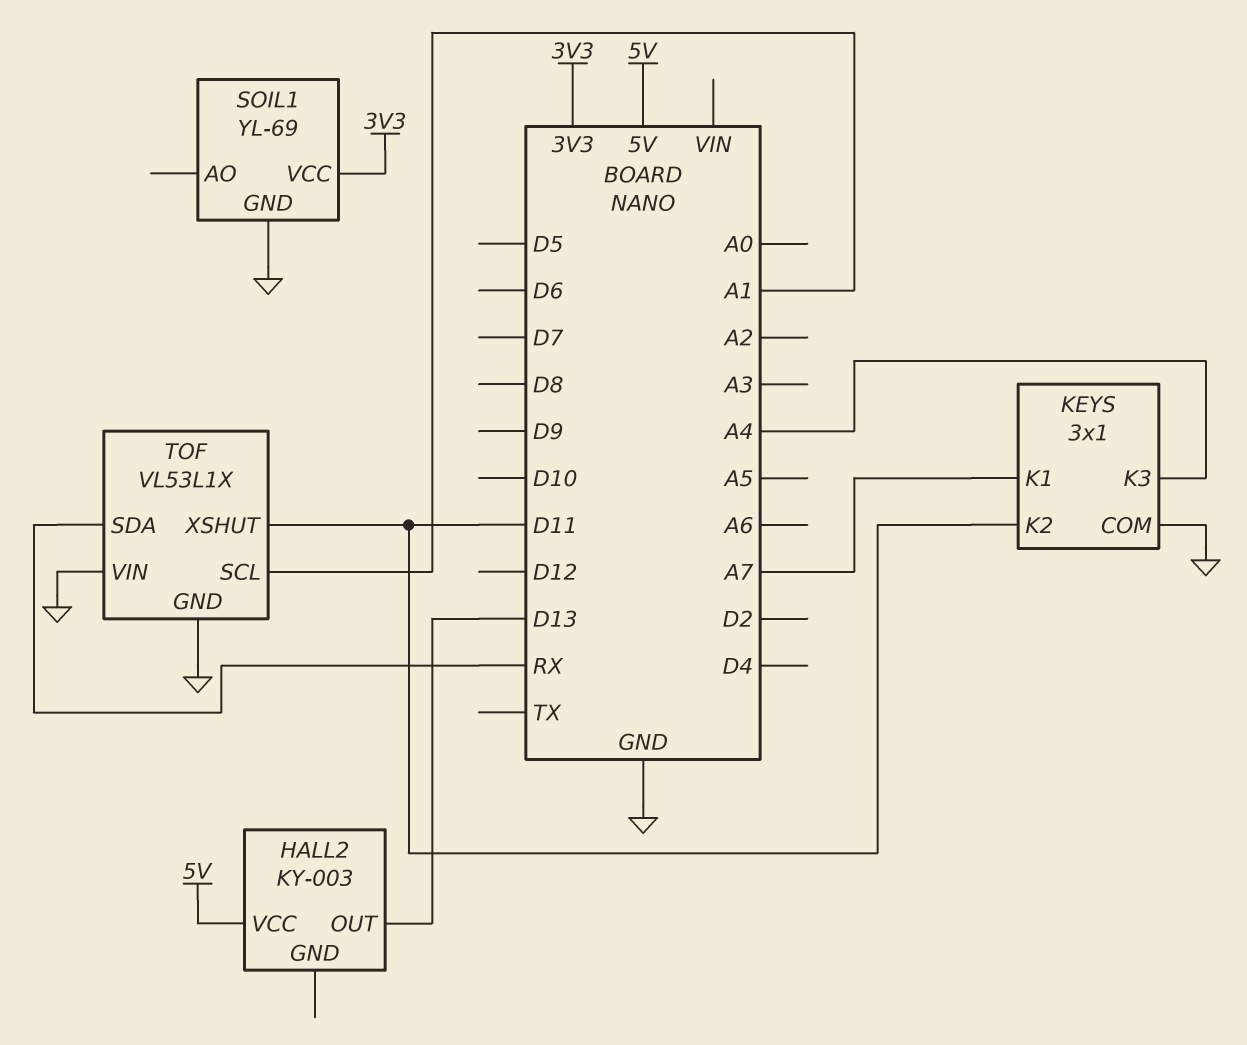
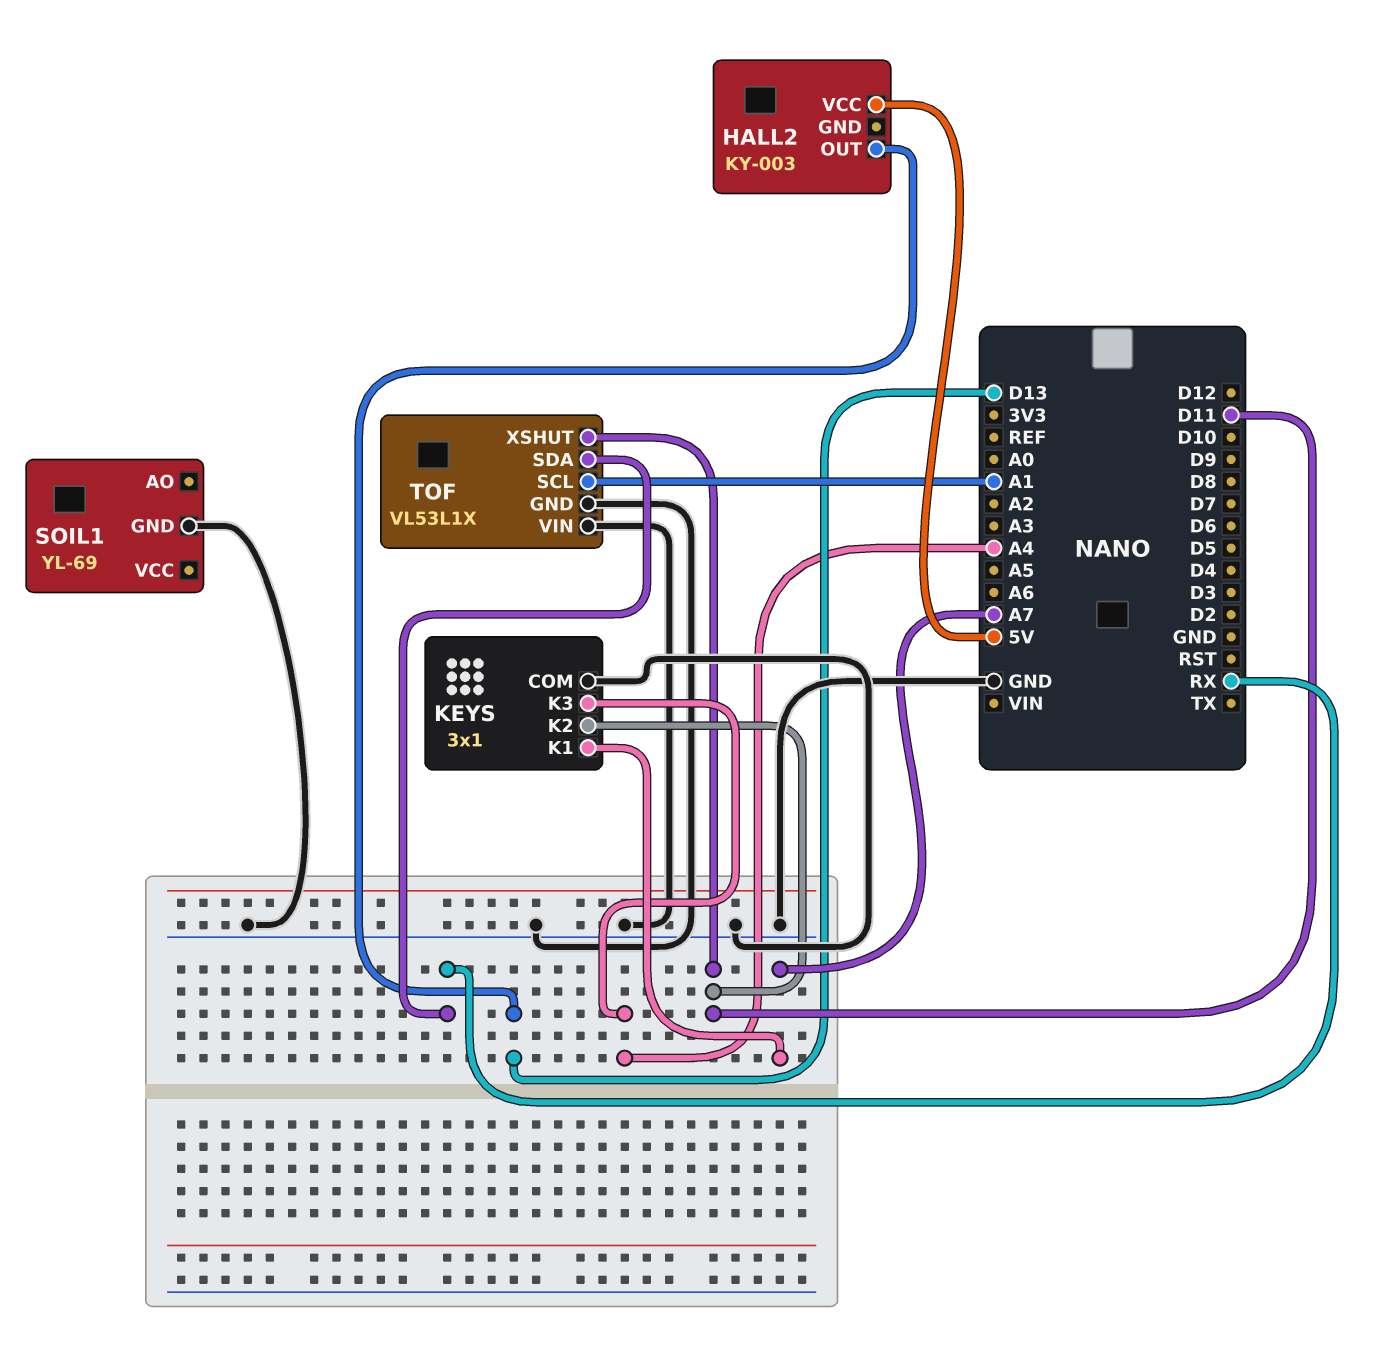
SOIL1 pin VCC: 3V3 -> none

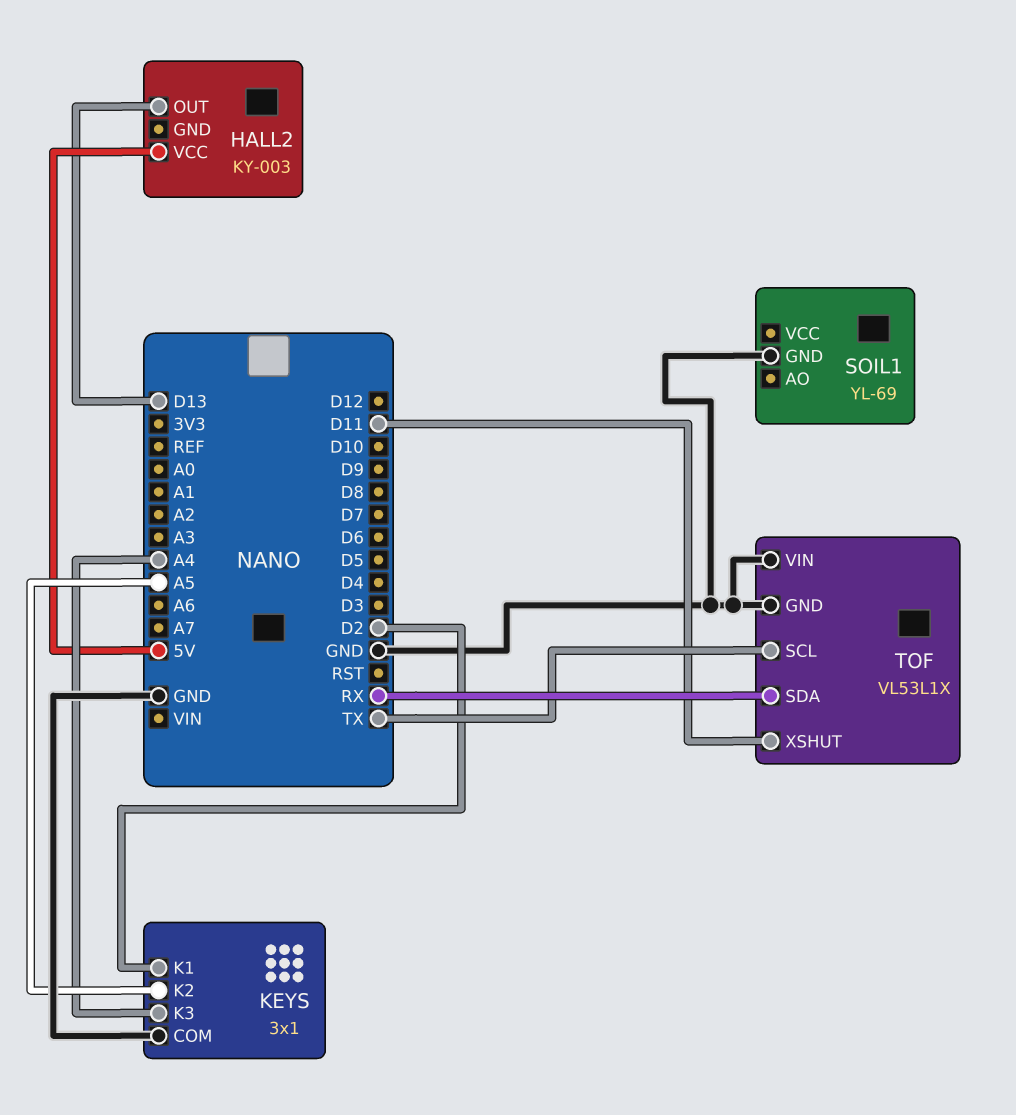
KEYS pin K1: A7 -> D2
KEYS pin K2: D11 -> A5
TOF pin SCL: A1 -> TX

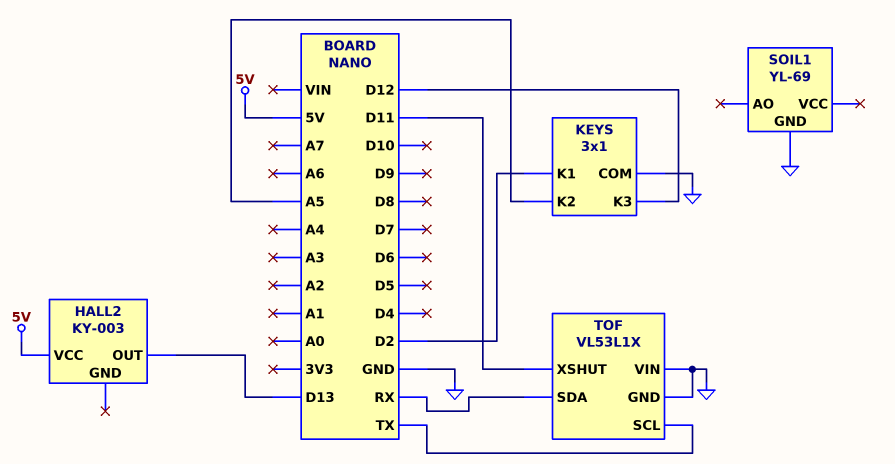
KEYS pin K3: A4 -> D12

